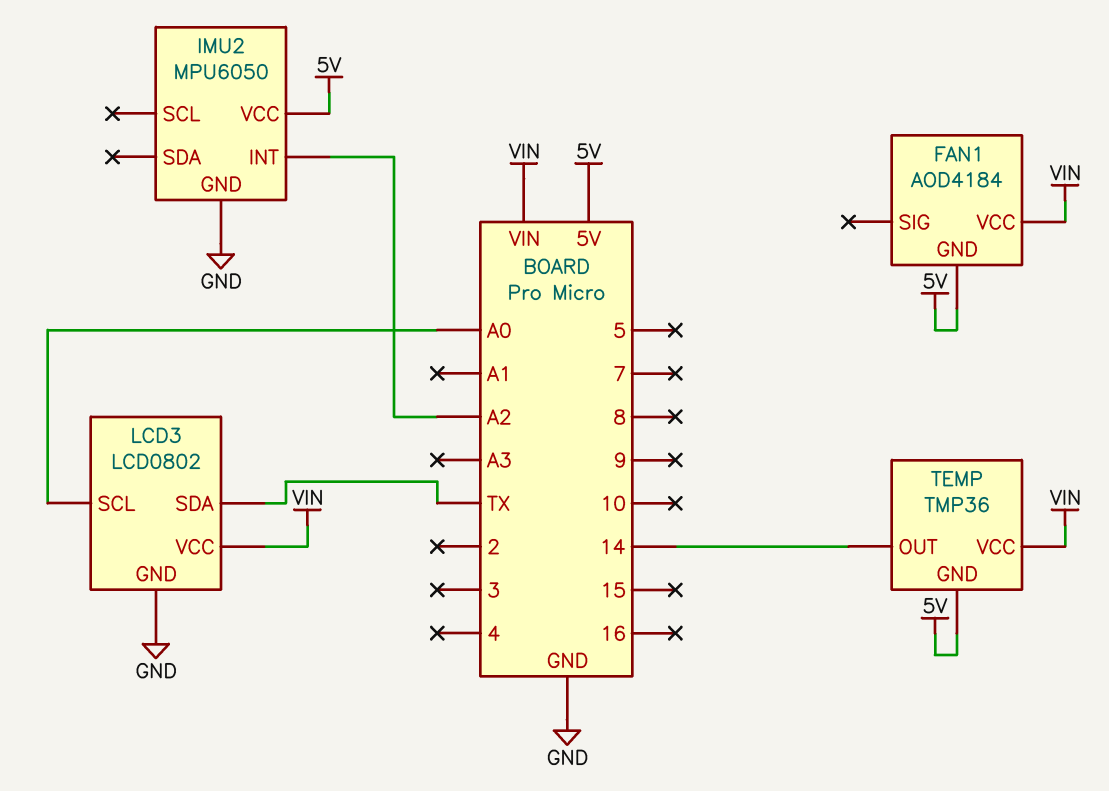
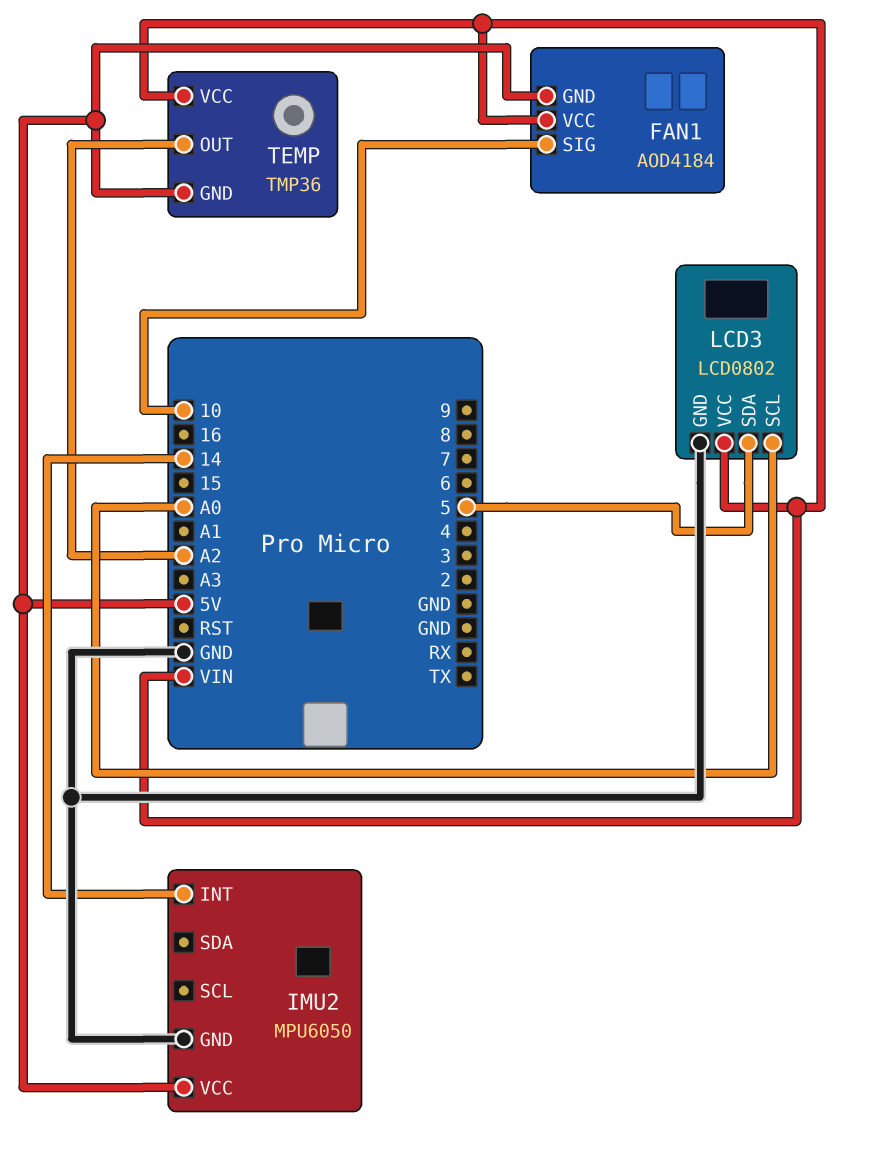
FAN1 pin SIG: none -> 10
IMU2 pin INT: A2 -> 14
LCD3 pin SDA: TX -> 5
TEMP pin OUT: 14 -> A2

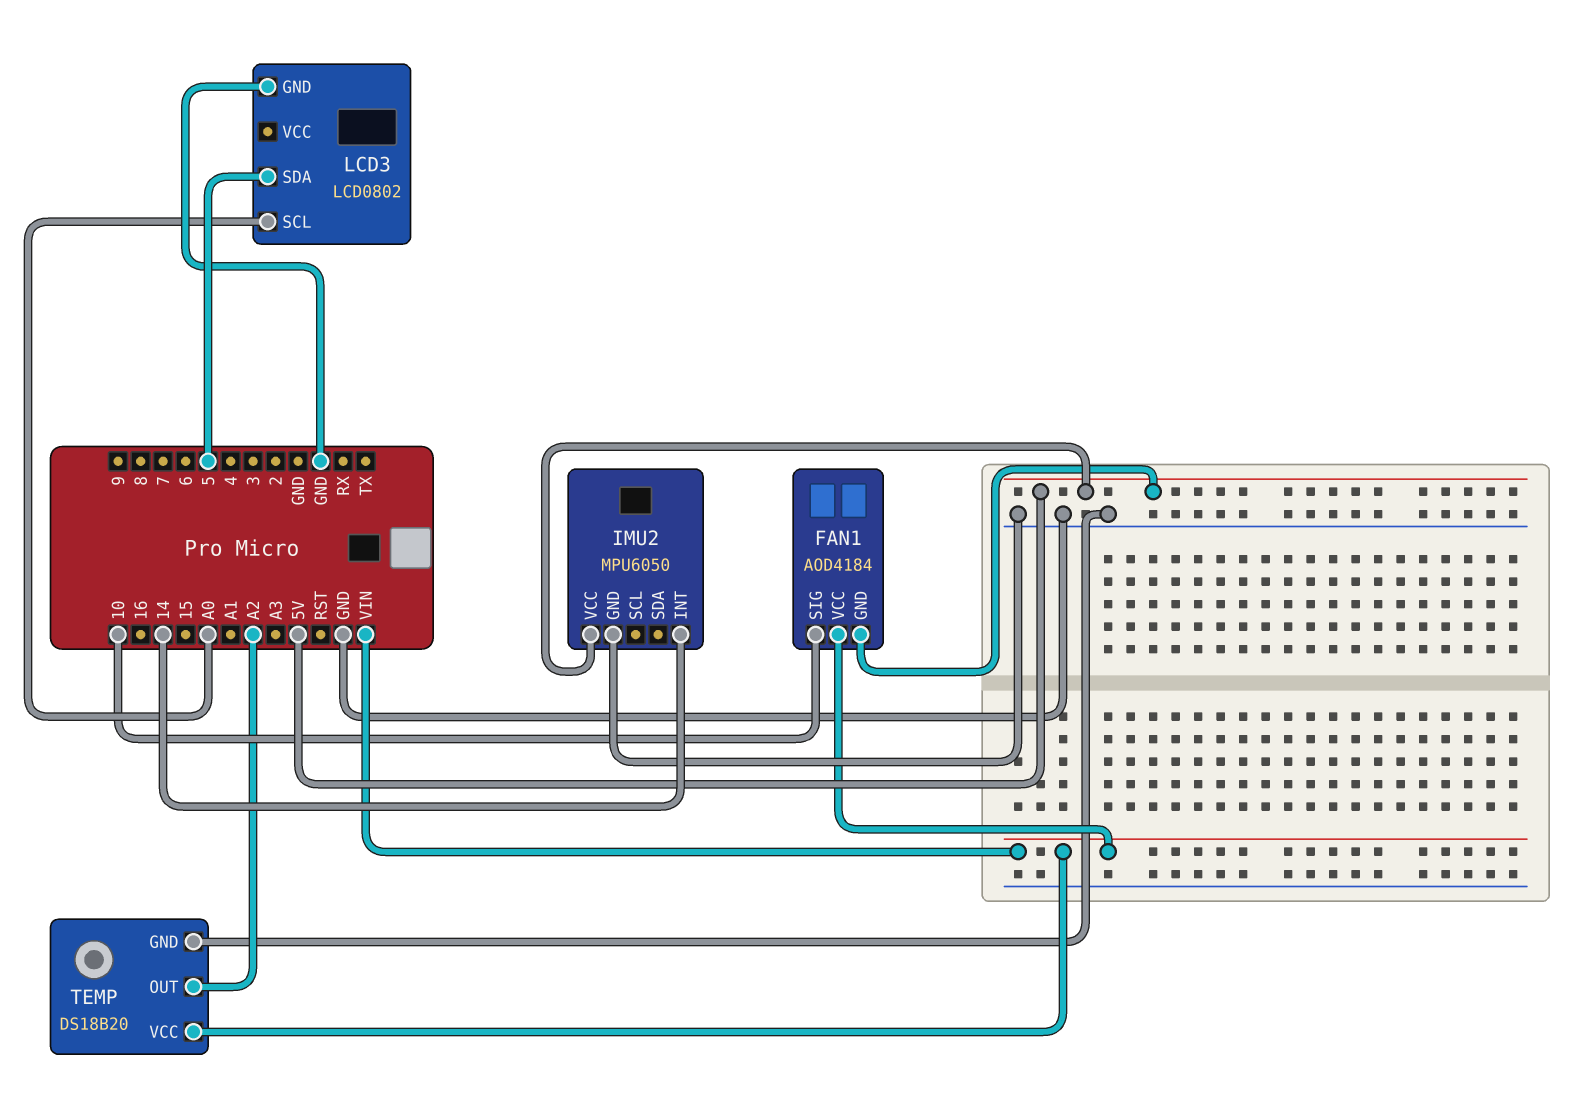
LCD3 pin VCC: VIN -> none
TEMP: TMP36 -> DS18B20
TEMP pin GND: 5V -> GND

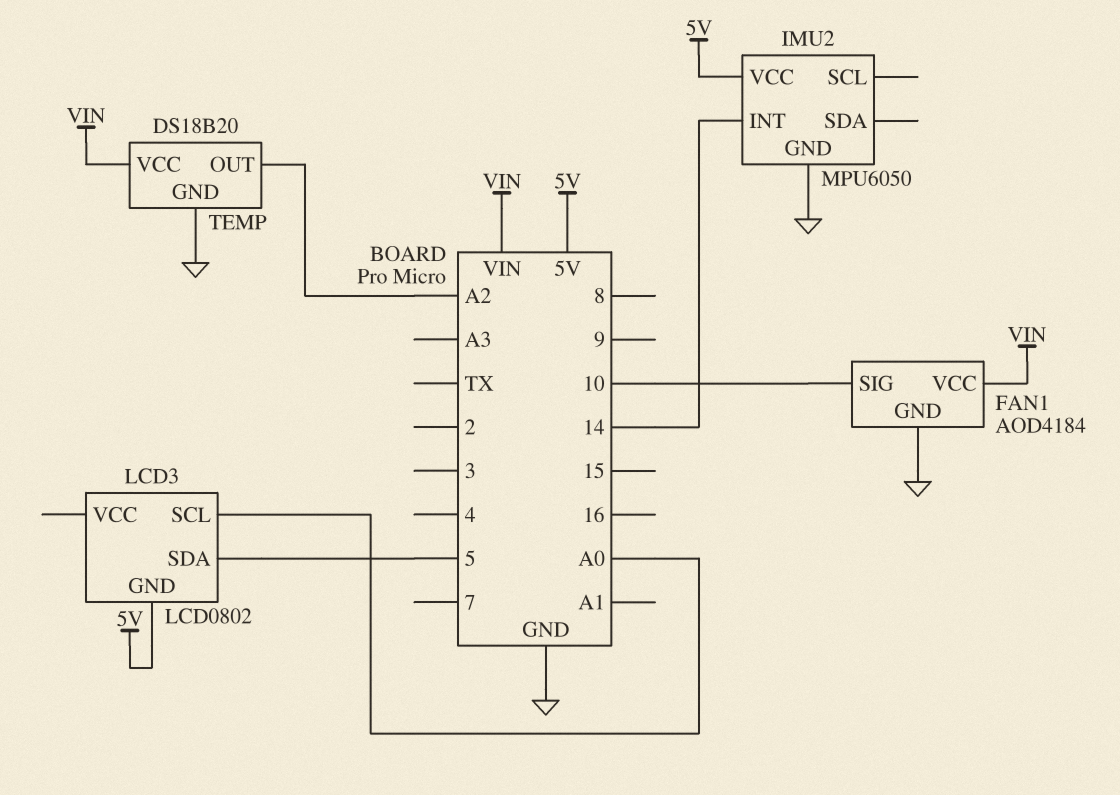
FAN1 pin GND: 5V -> GND
LCD3 pin GND: GND -> 5V

